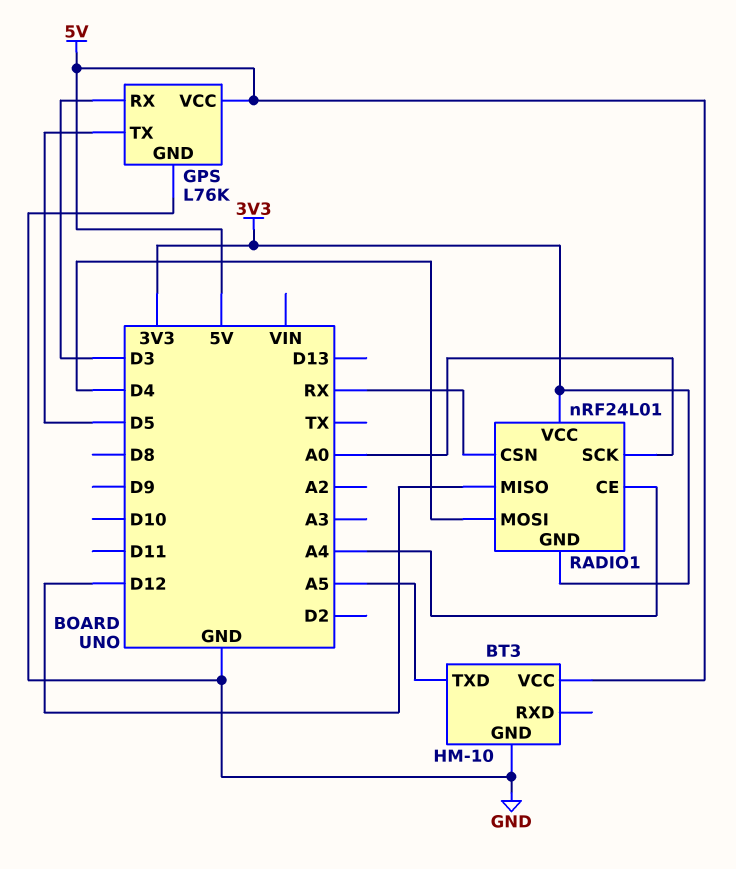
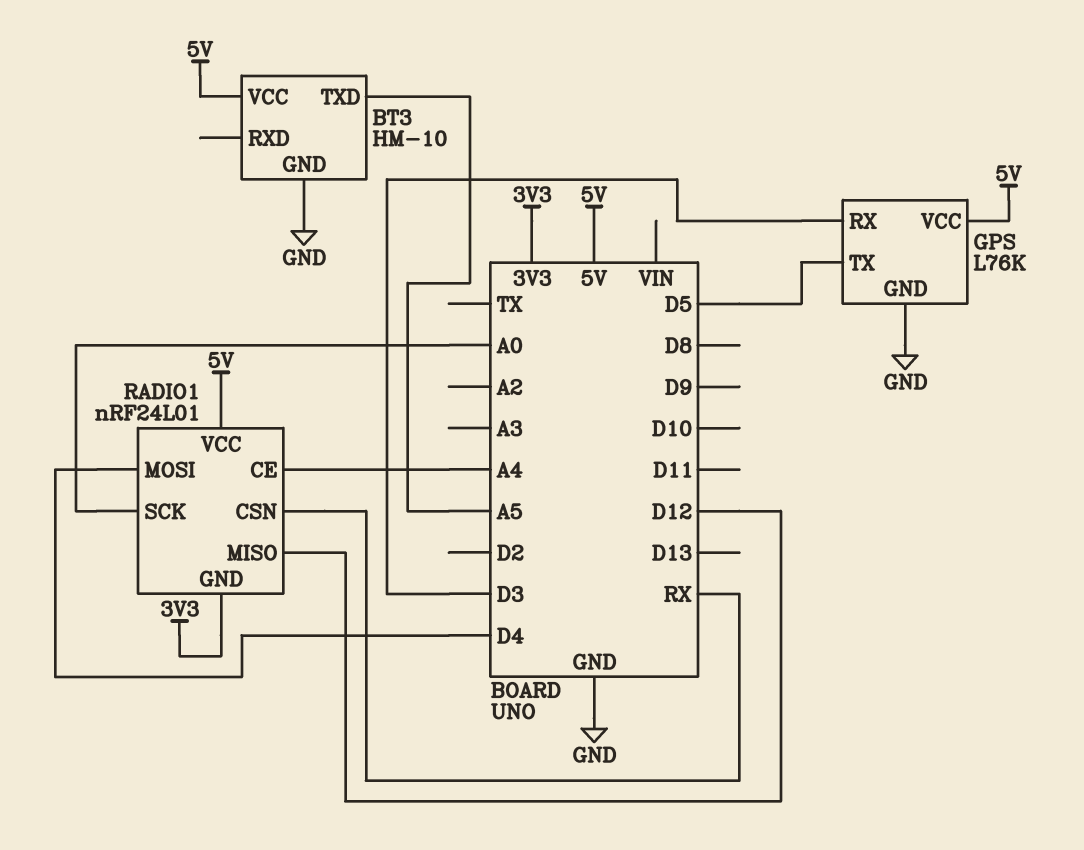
RADIO1 pin VCC: 3V3 -> 5V

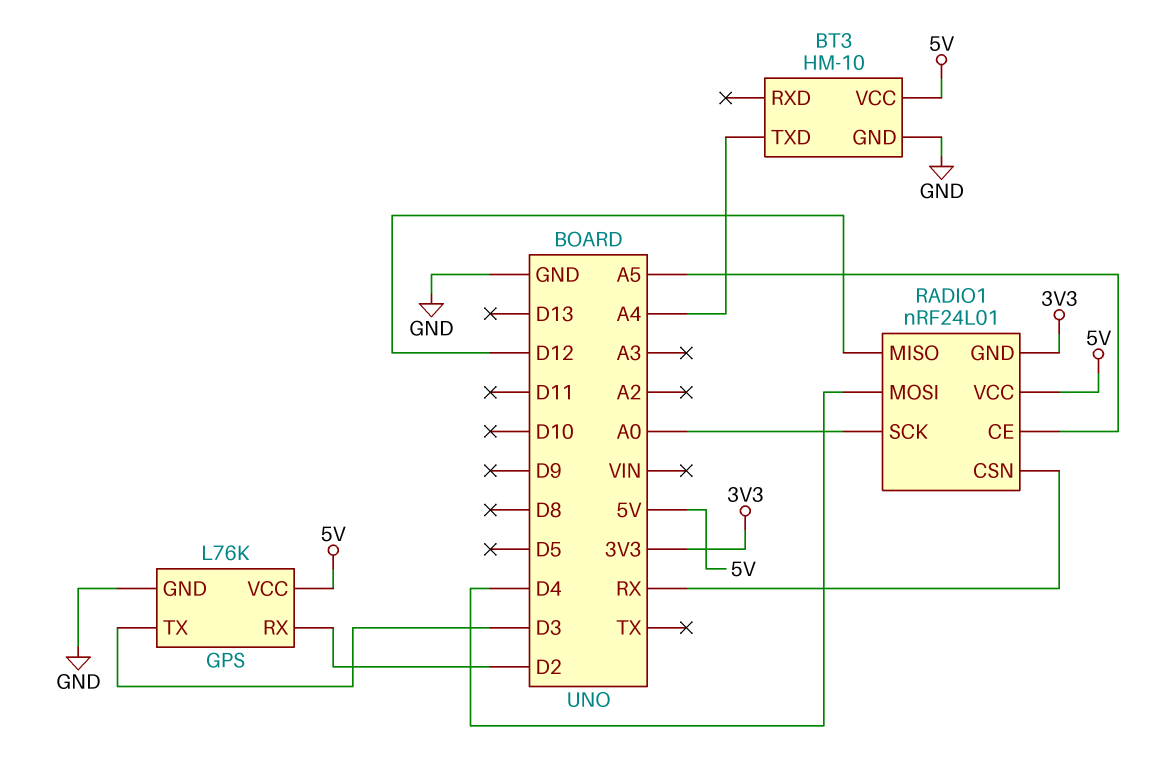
BT3 pin TXD: A5 -> A4
GPS pin RX: D3 -> D2
GPS pin TX: D5 -> D3
RADIO1 pin CE: A4 -> A5

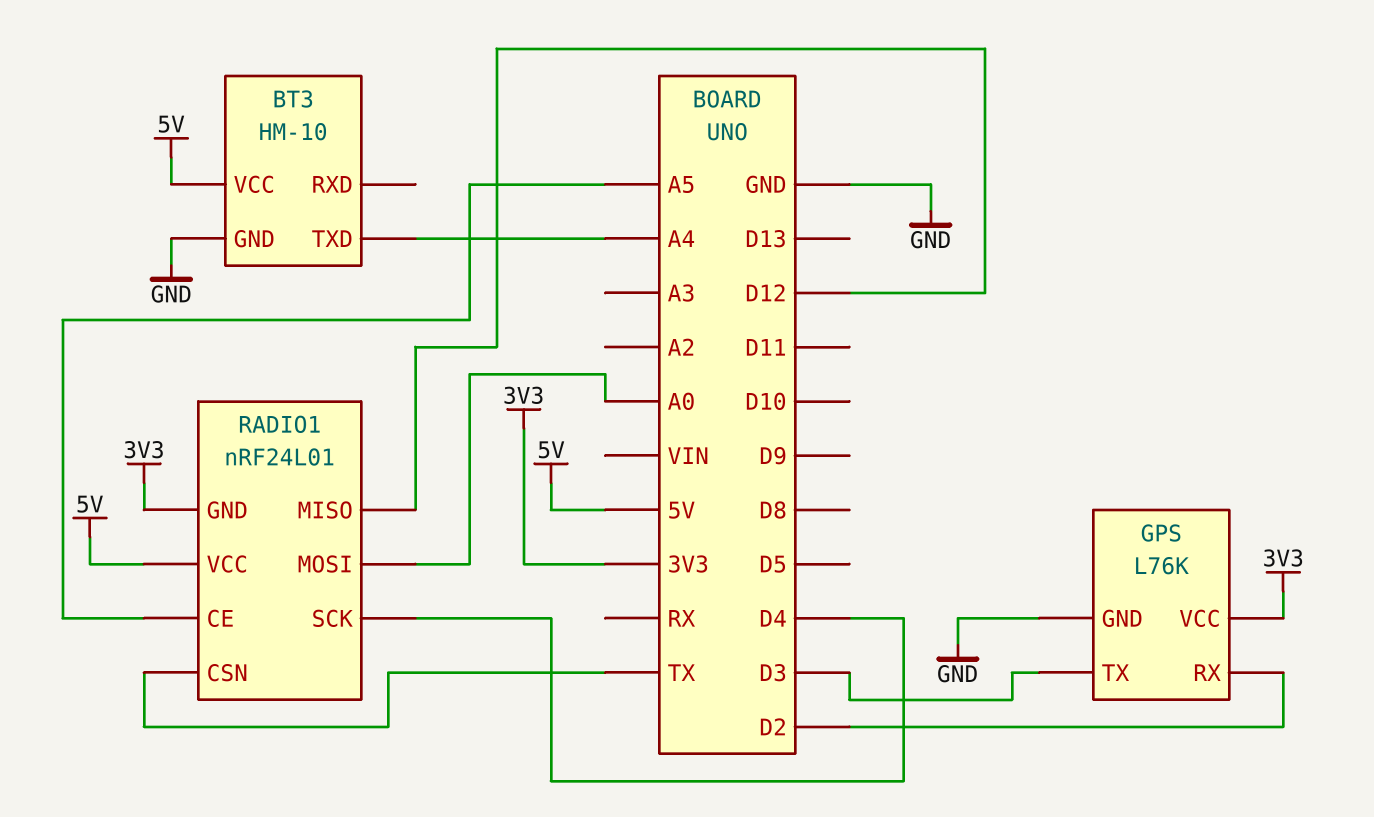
GPS pin VCC: 5V -> 3V3
RADIO1 pin CSN: RX -> TX
RADIO1 pin MOSI: D4 -> A0
RADIO1 pin SCK: A0 -> D4

